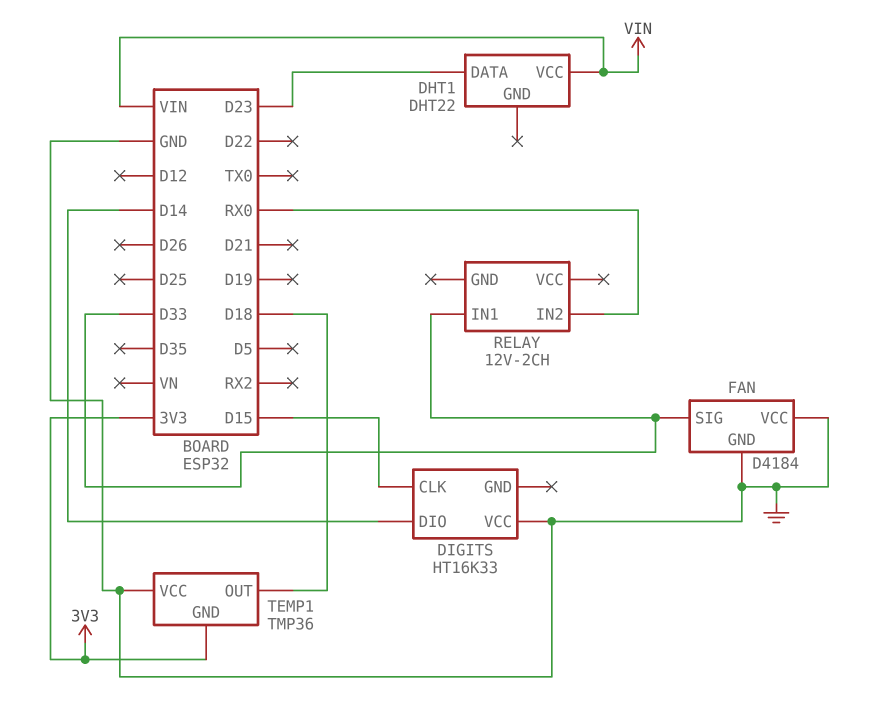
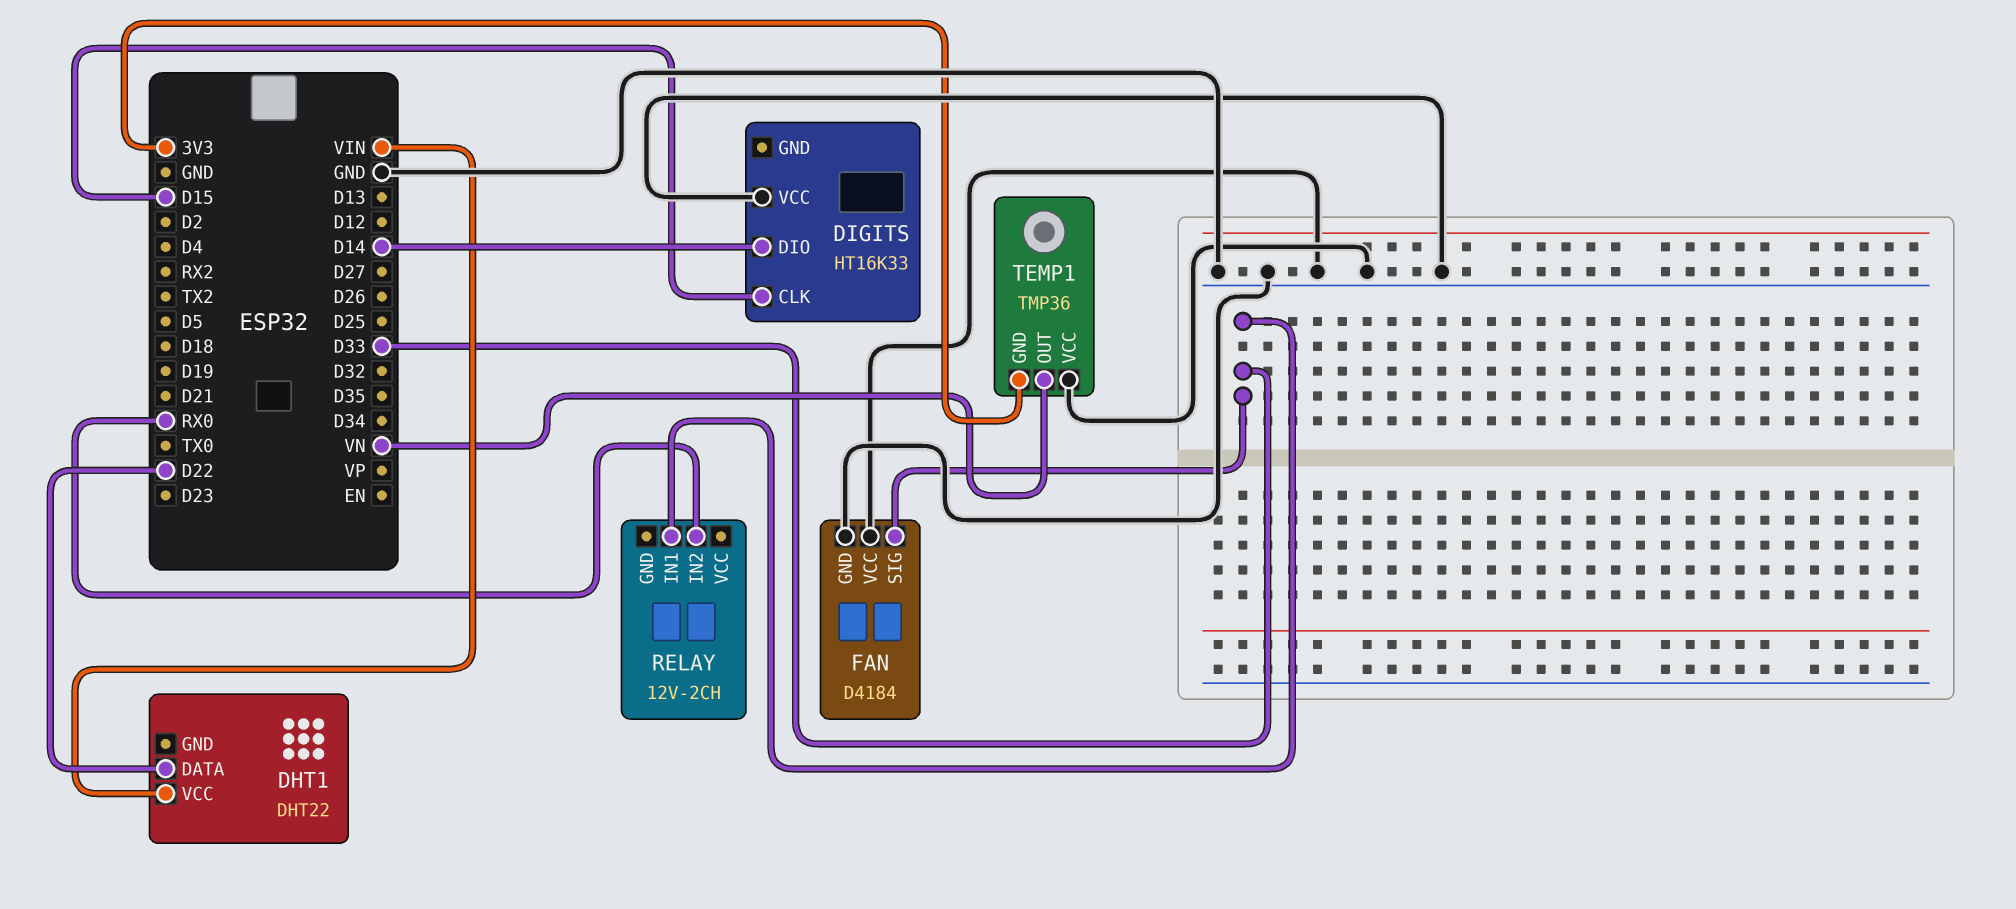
DHT1 pin DATA: D23 -> D22
TEMP1 pin OUT: D18 -> VN

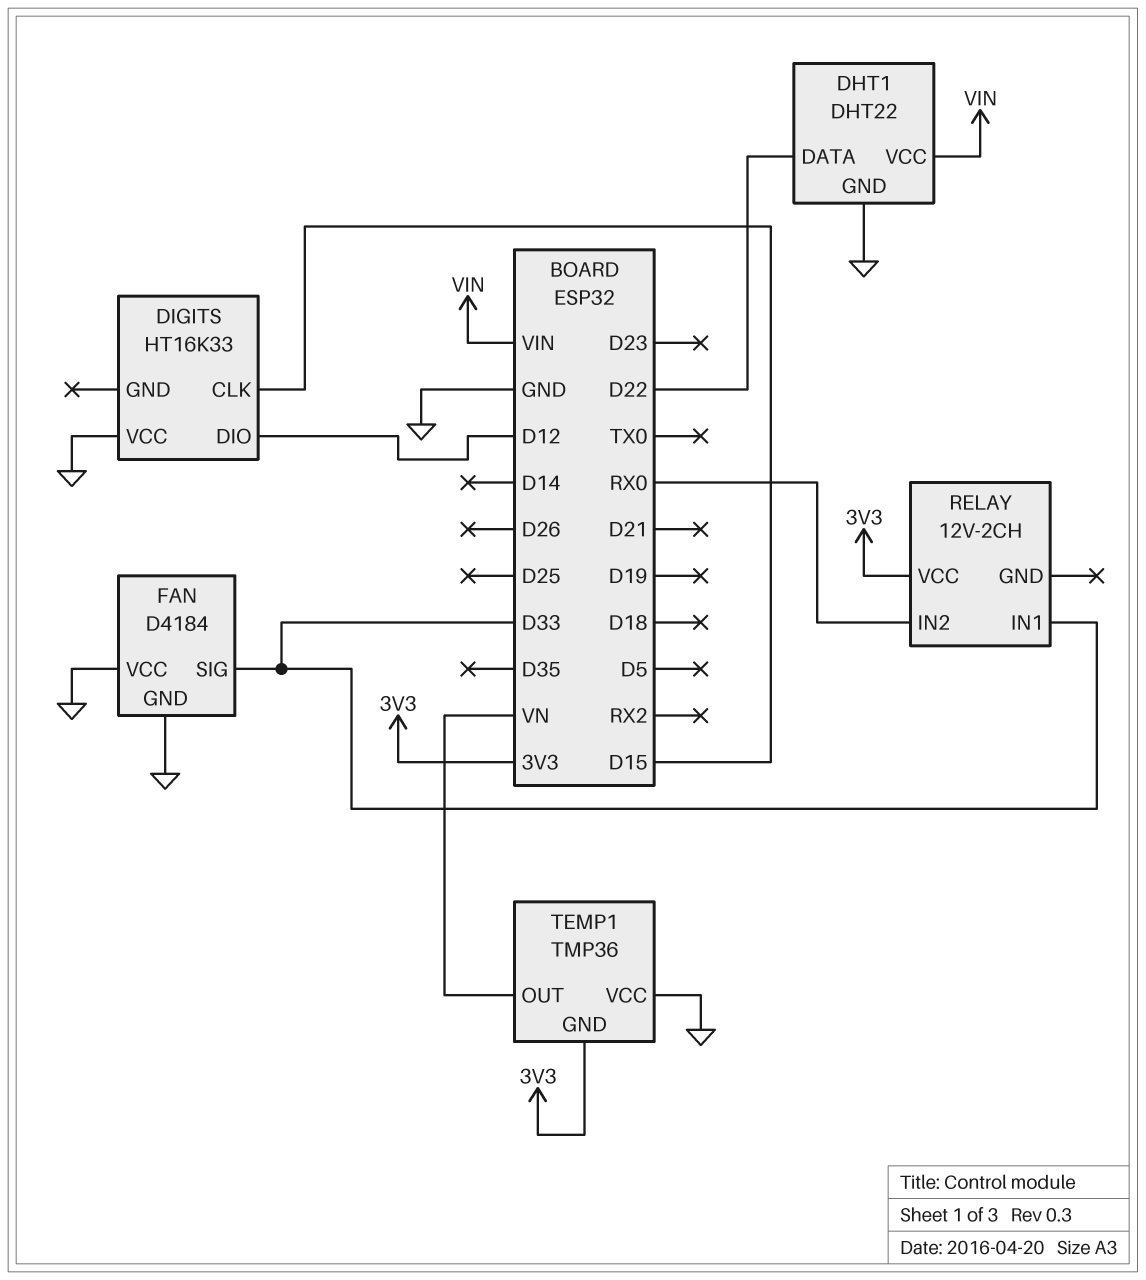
DHT1 pin GND: none -> GND
DIGITS pin DIO: D14 -> D12
RELAY pin VCC: none -> 3V3

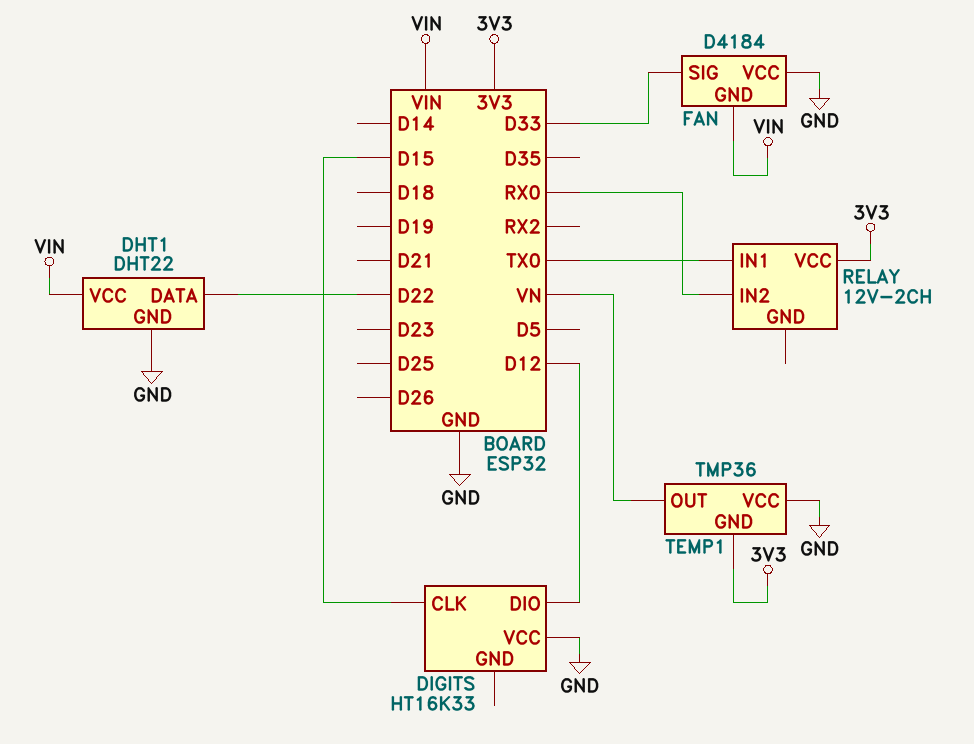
FAN pin GND: GND -> VIN
RELAY pin IN1: D33 -> TX0

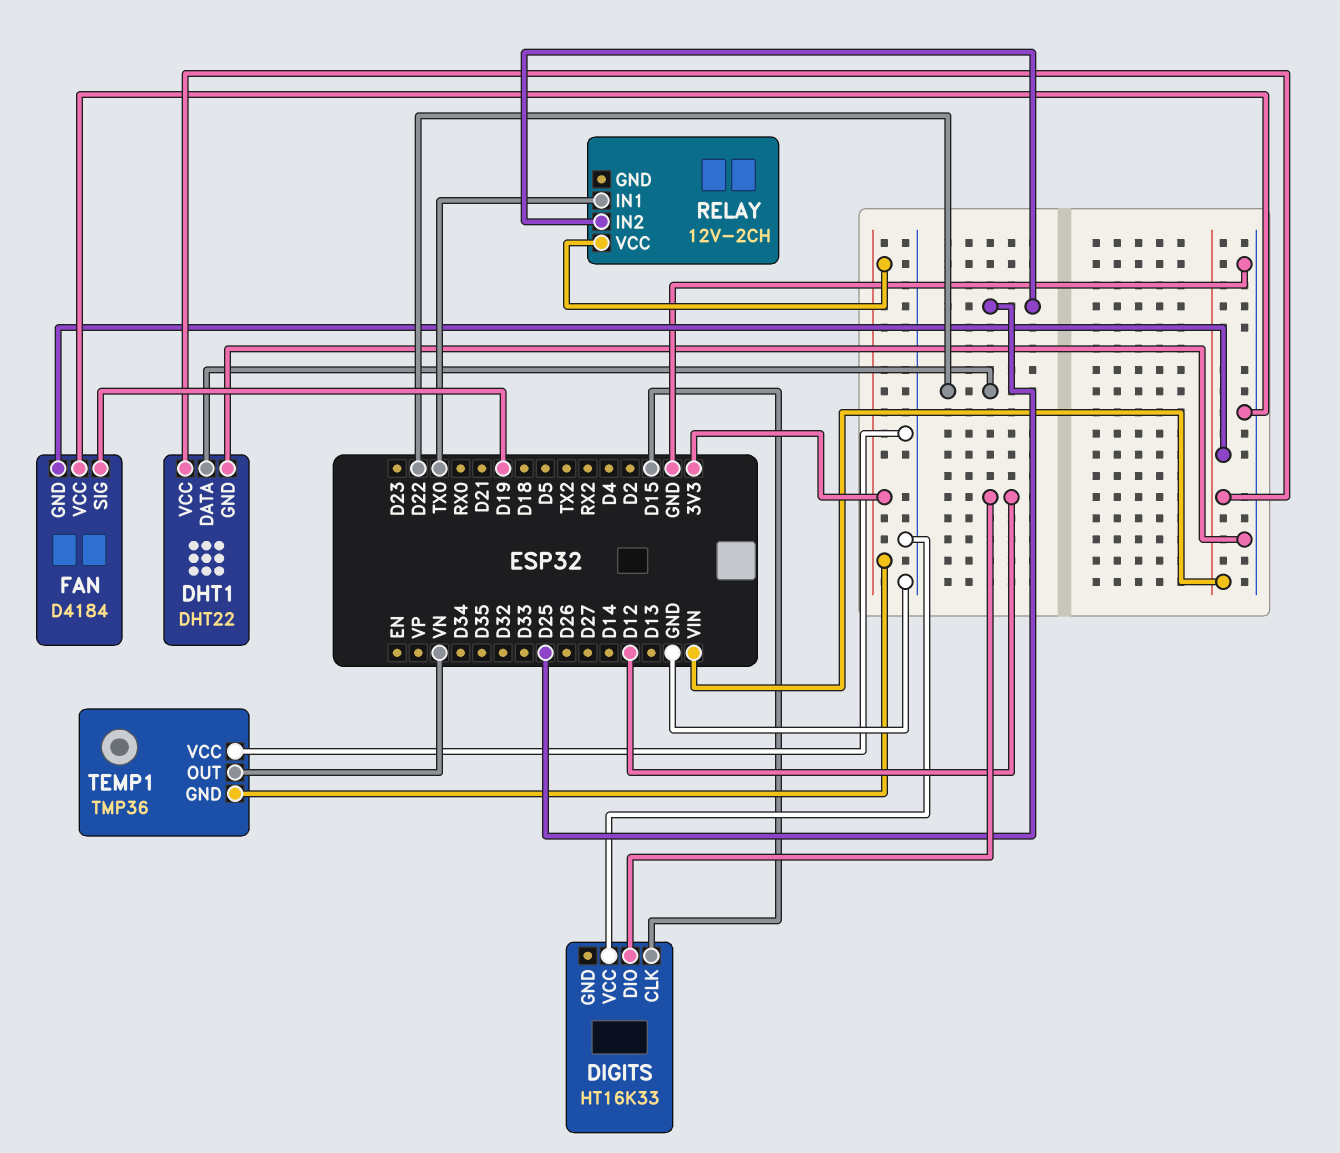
FAN pin SIG: D33 -> D19
RELAY pin IN2: RX0 -> D25

